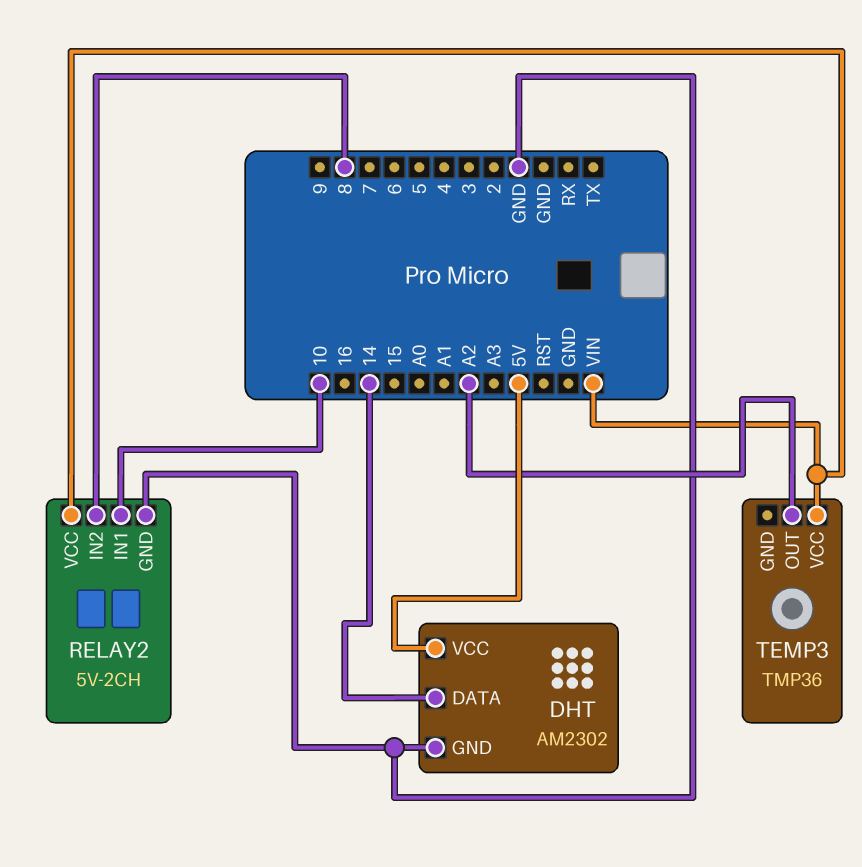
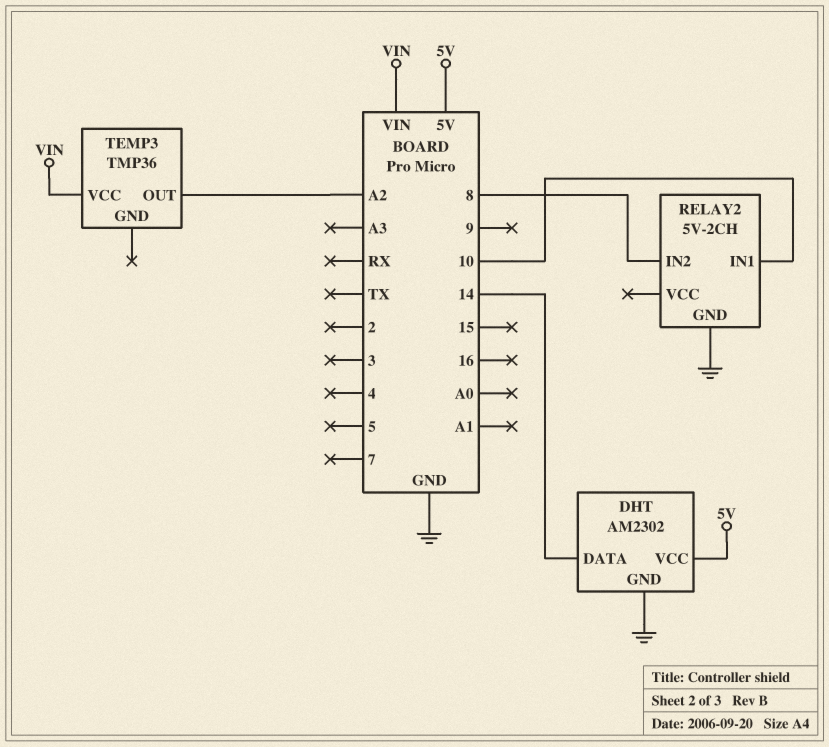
RELAY2 pin VCC: VIN -> none

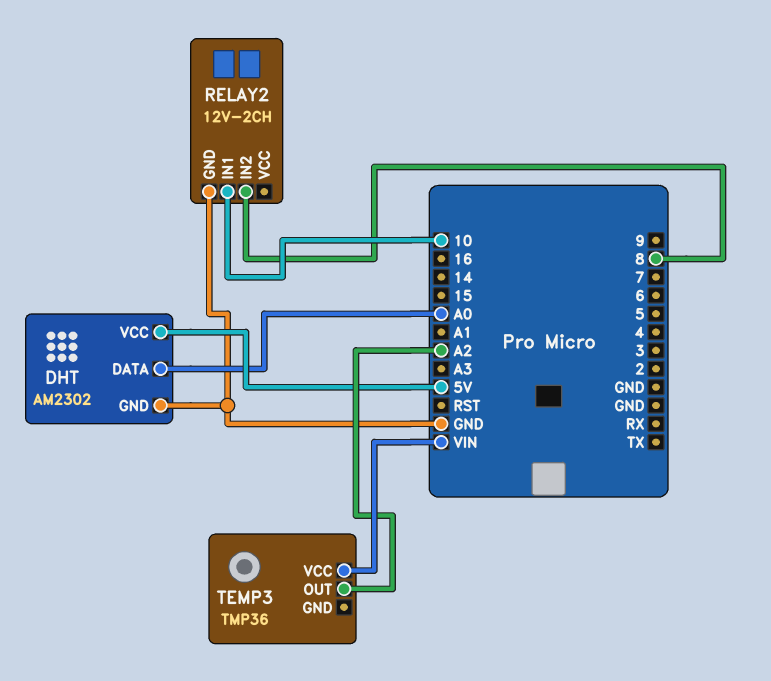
DHT pin DATA: 14 -> A0
RELAY2: 5V-2CH -> 12V-2CH

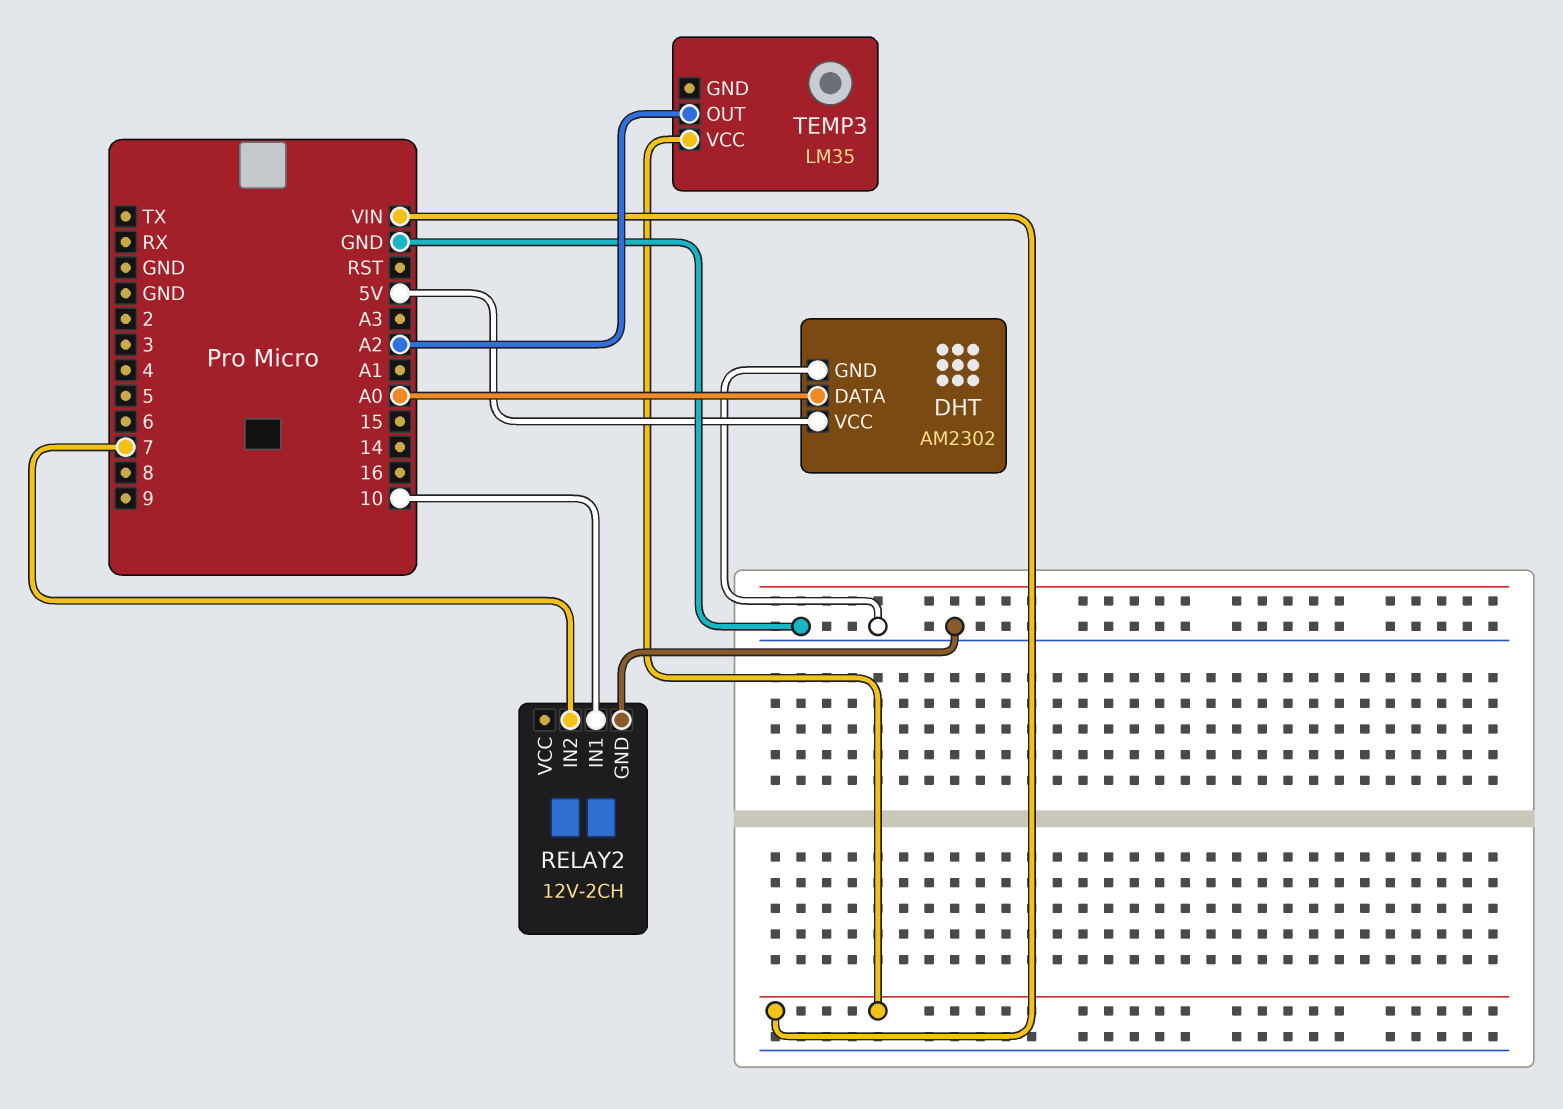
RELAY2 pin IN2: 8 -> 7
TEMP3: TMP36 -> LM35

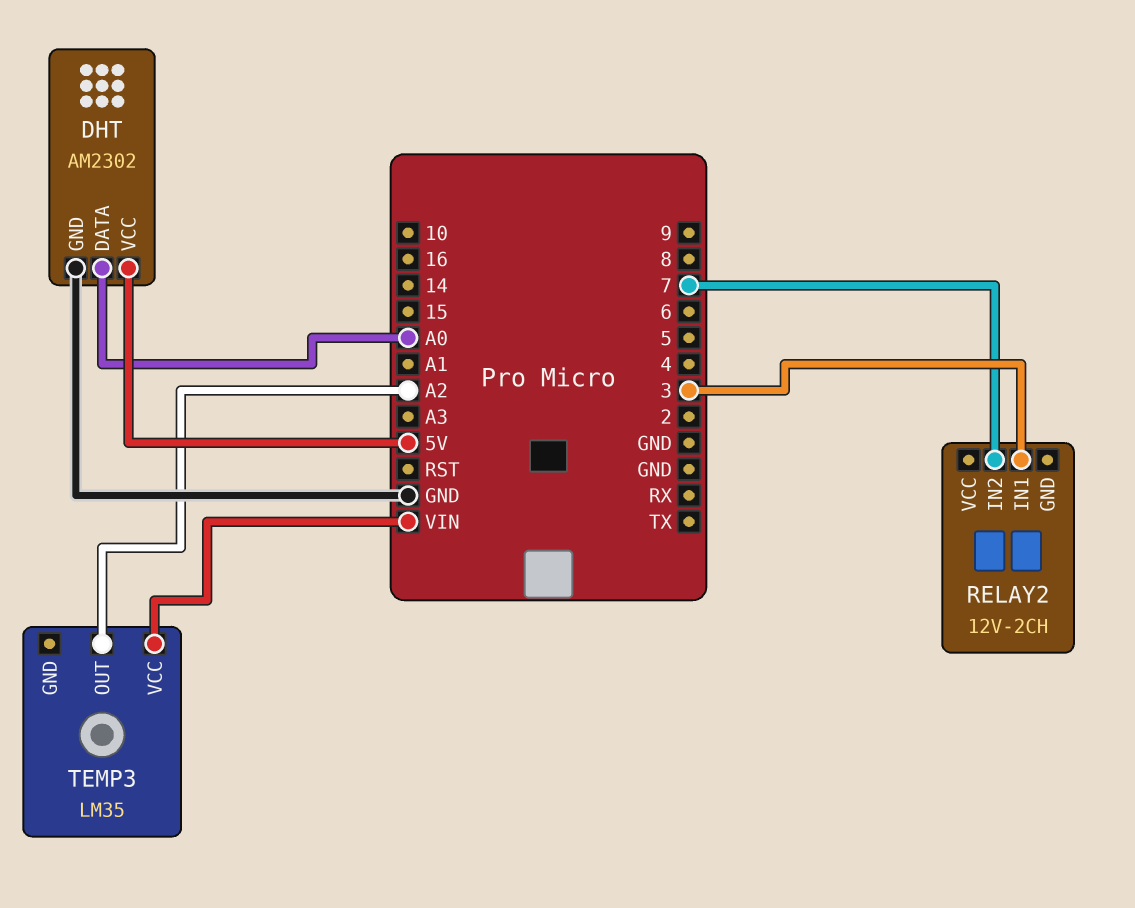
RELAY2 pin GND: GND -> none
RELAY2 pin IN1: 10 -> 3

